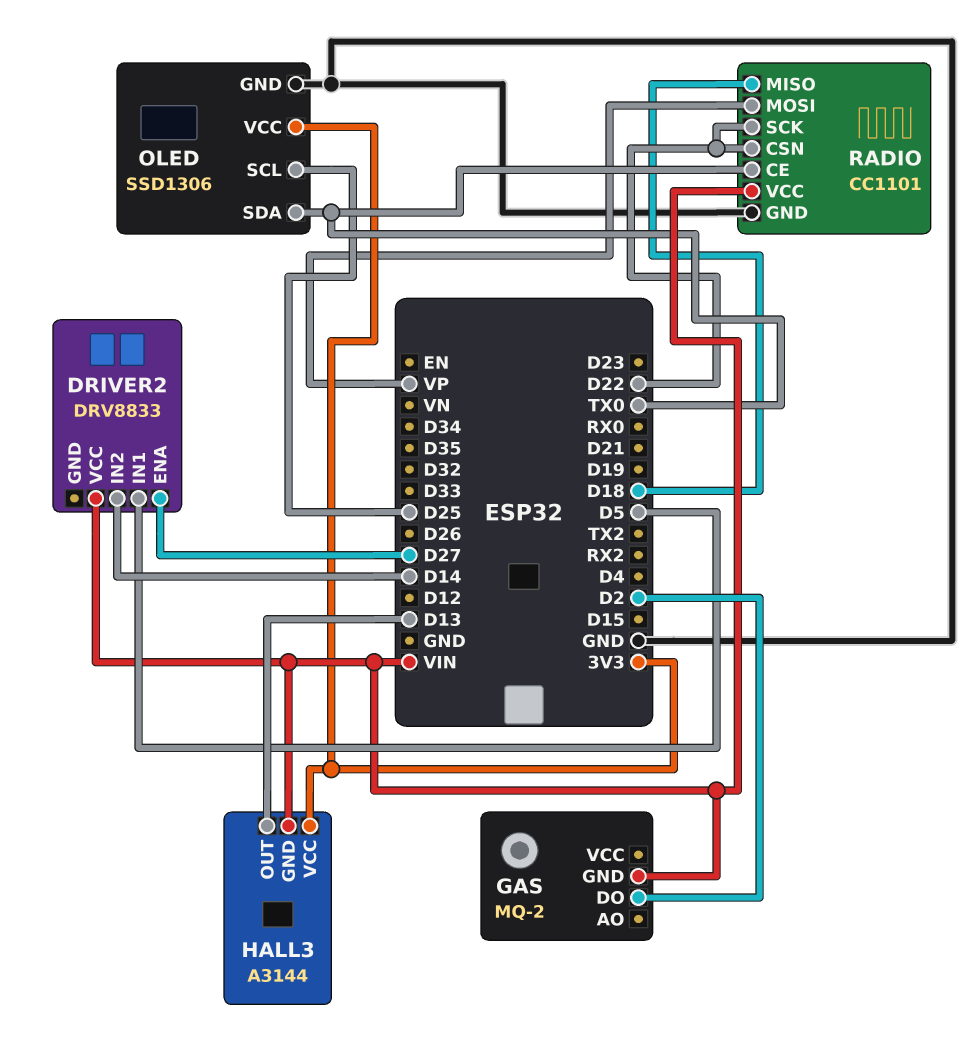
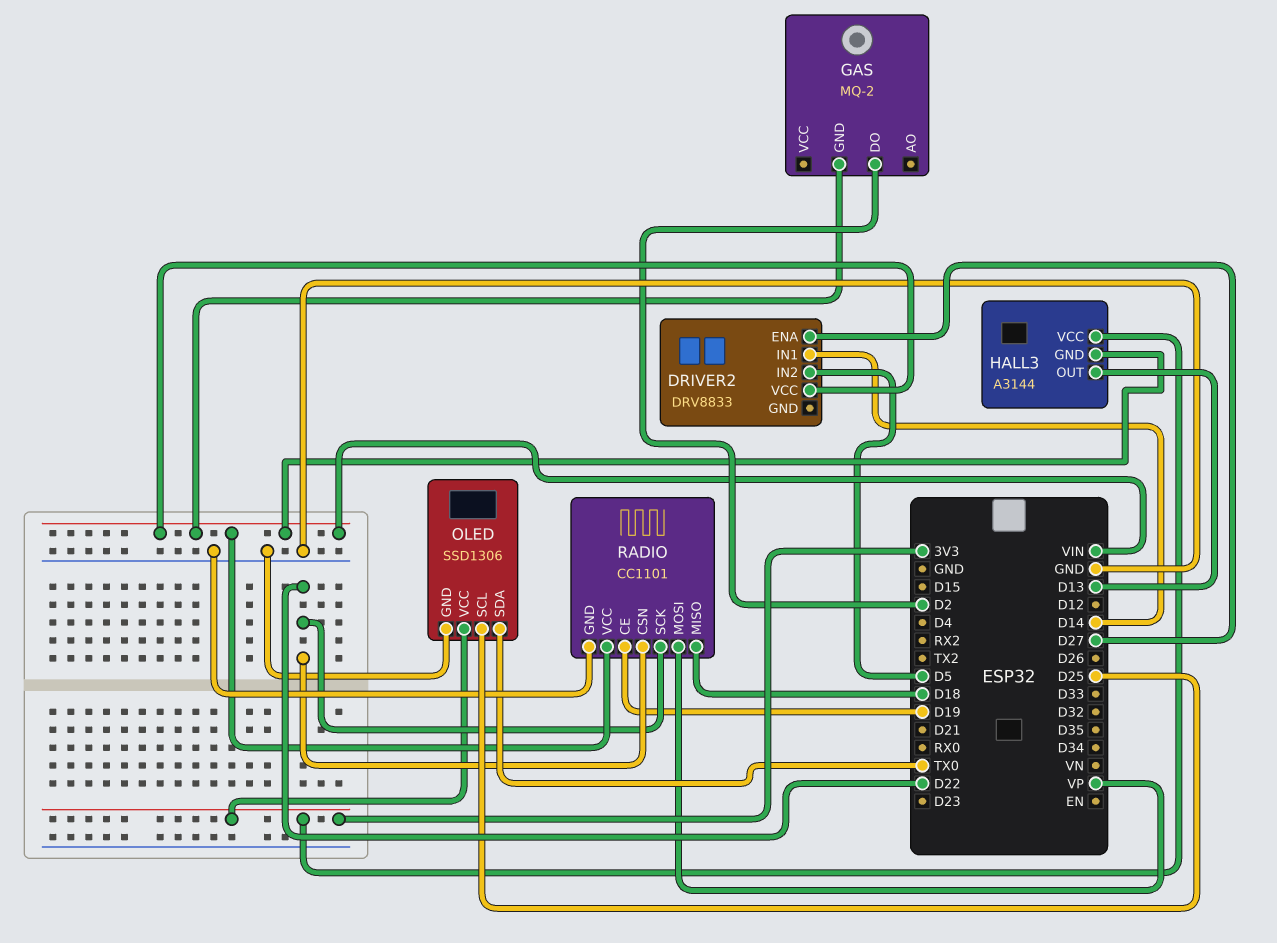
DRIVER2 pin IN1: D5 -> D14
DRIVER2 pin IN2: D14 -> D5
RADIO pin CE: TX0 -> D19

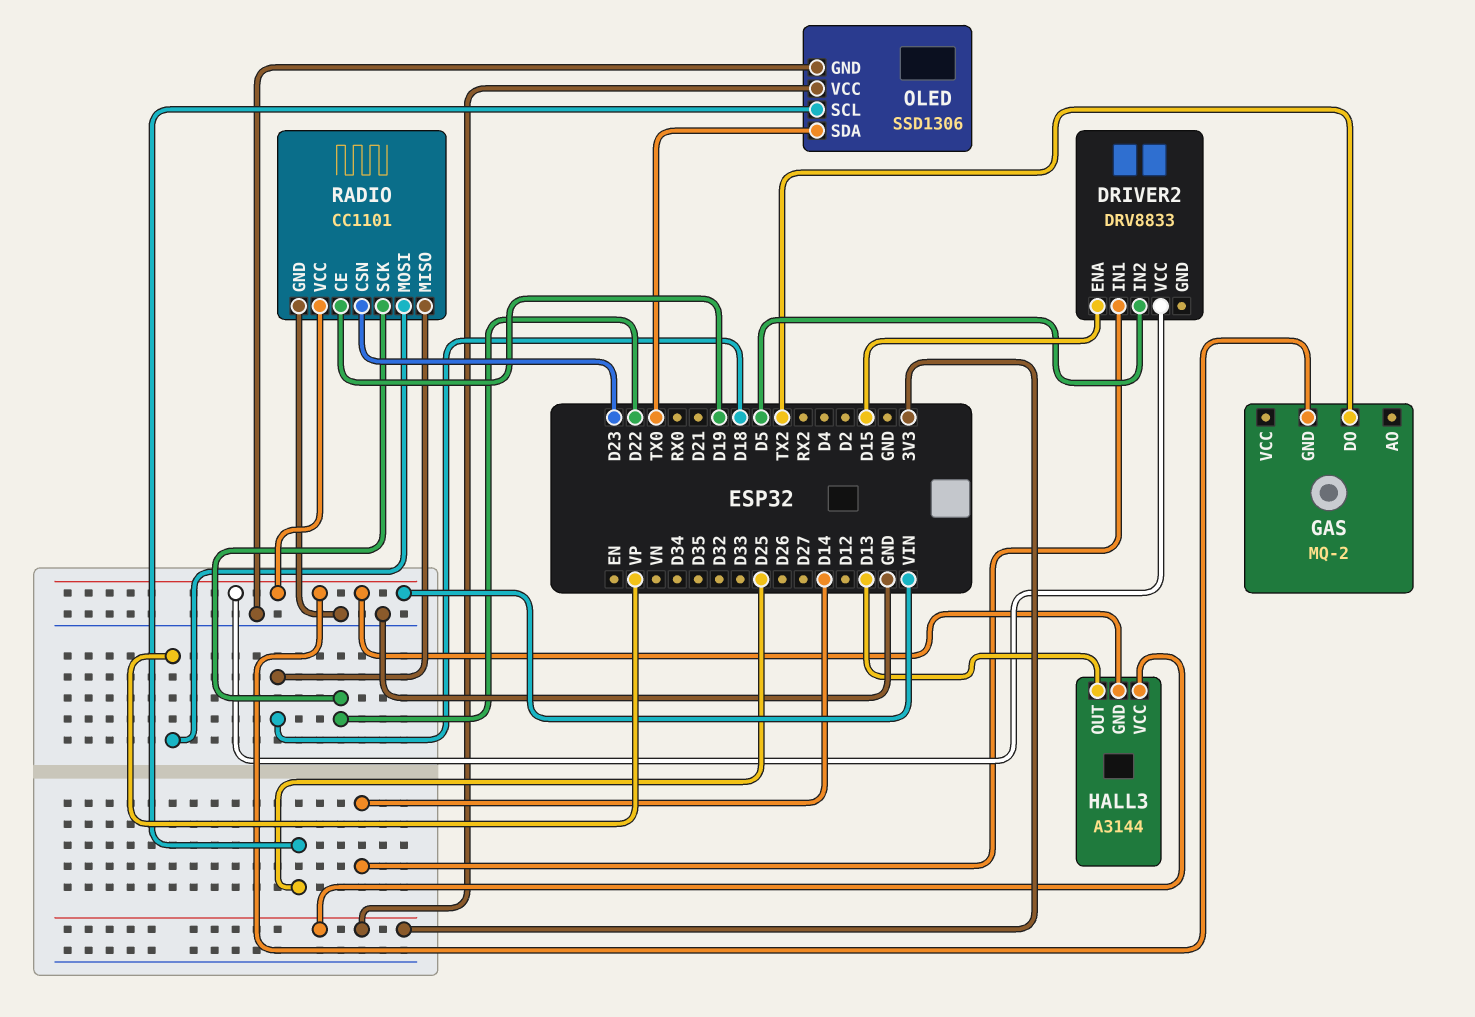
DRIVER2 pin ENA: D27 -> D15
GAS pin DO: D2 -> TX2
RADIO pin CSN: D22 -> D23

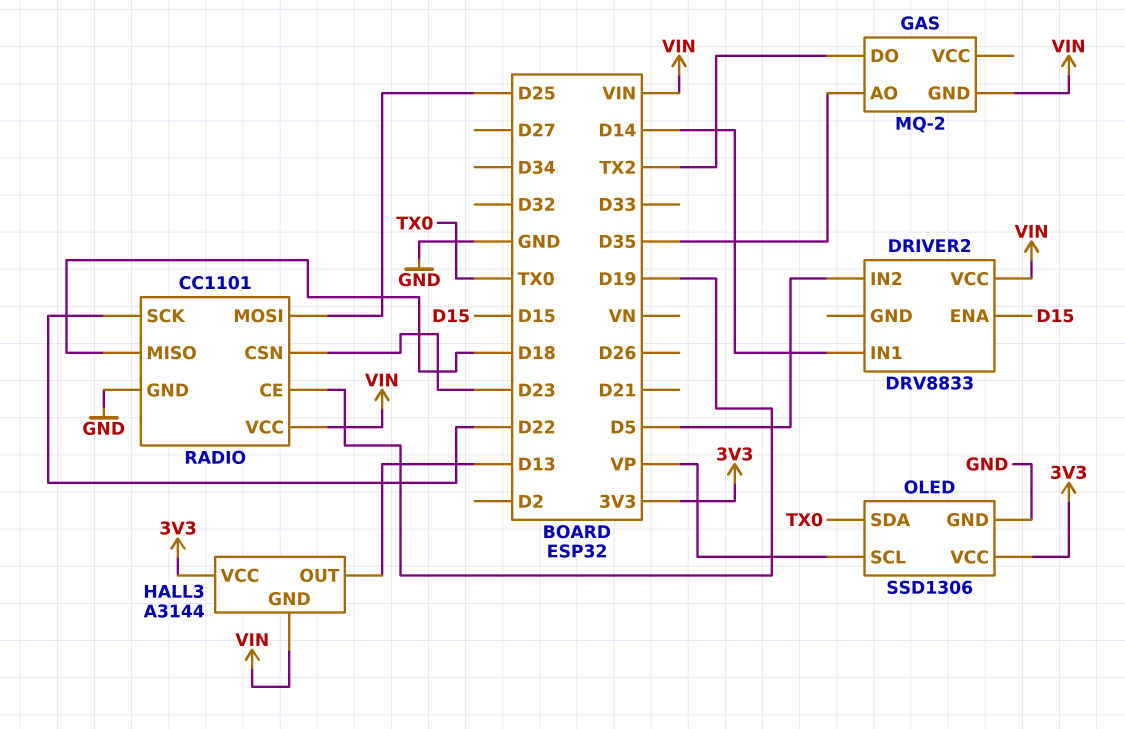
GAS pin AO: none -> D35
OLED pin SCL: D25 -> VP
RADIO pin MOSI: VP -> D25

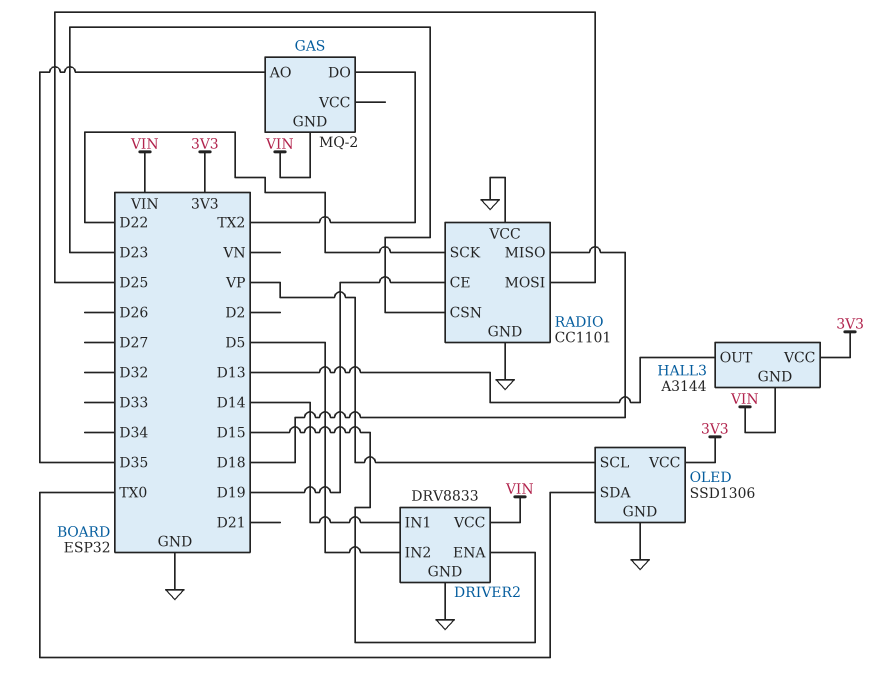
DRIVER2 pin GND: none -> GND
RADIO pin VCC: VIN -> GND

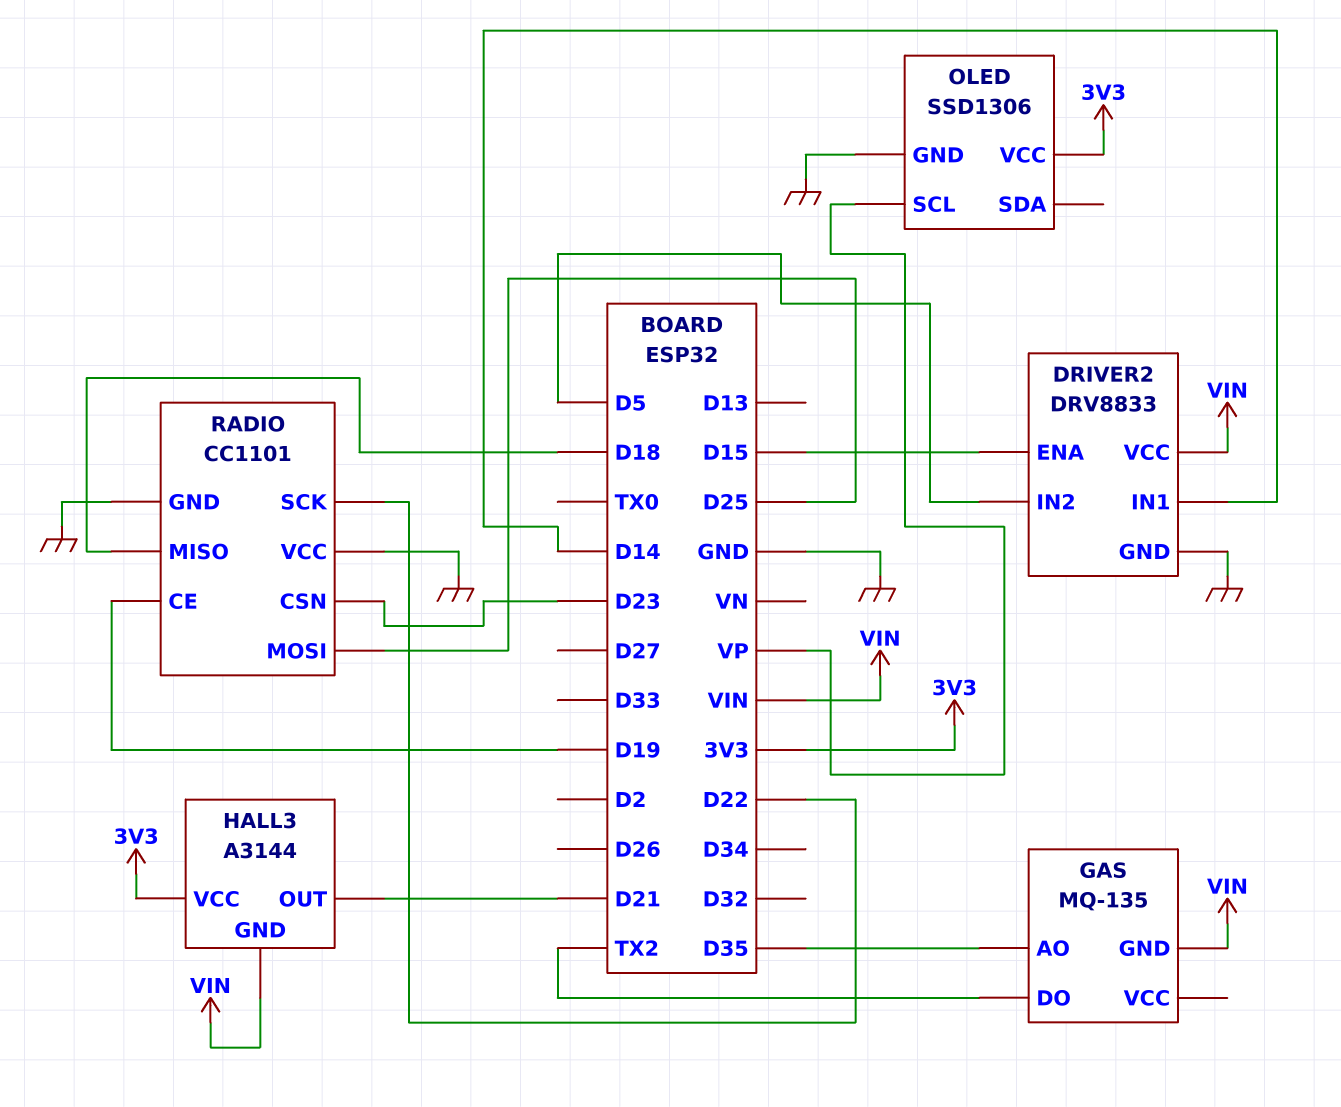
GAS: MQ-2 -> MQ-135
HALL3 pin OUT: D13 -> D21
OLED pin SDA: TX0 -> none

